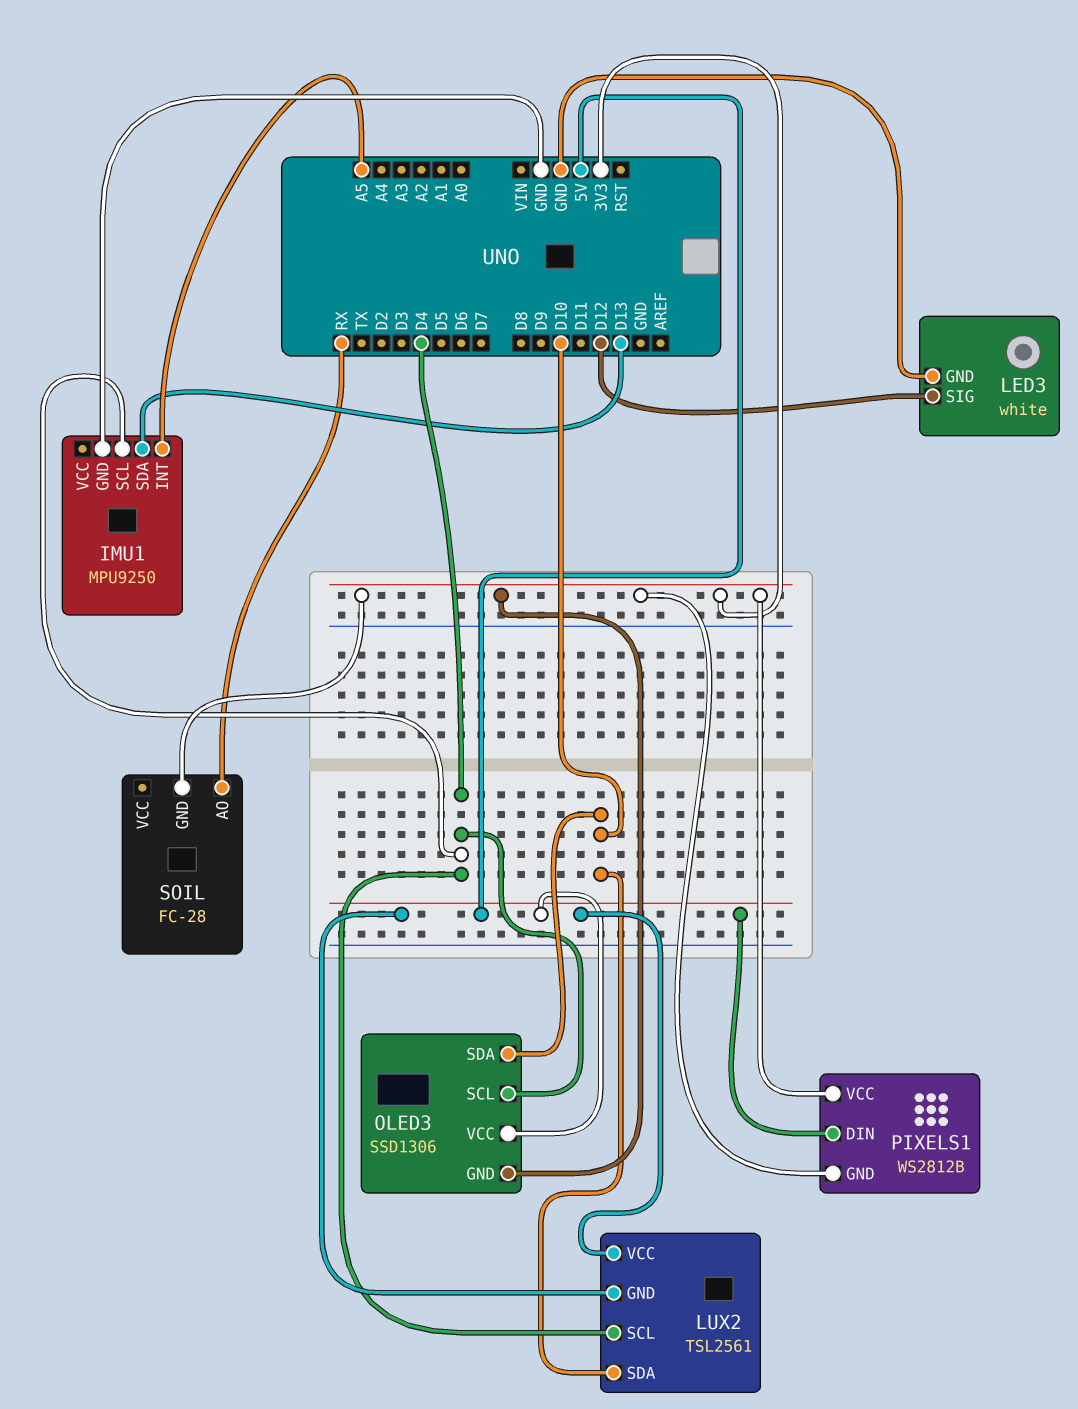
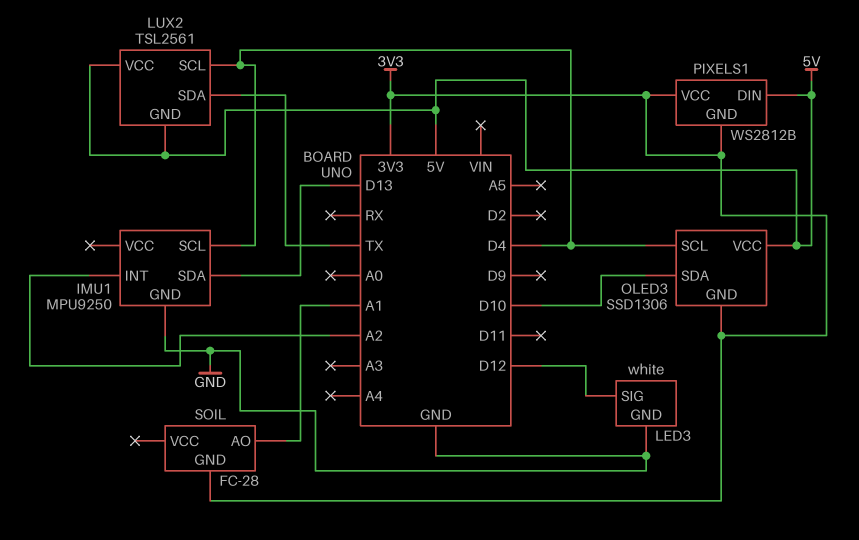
IMU1 pin INT: A5 -> A2
LUX2 pin SDA: D10 -> TX
SOIL pin AO: RX -> A1

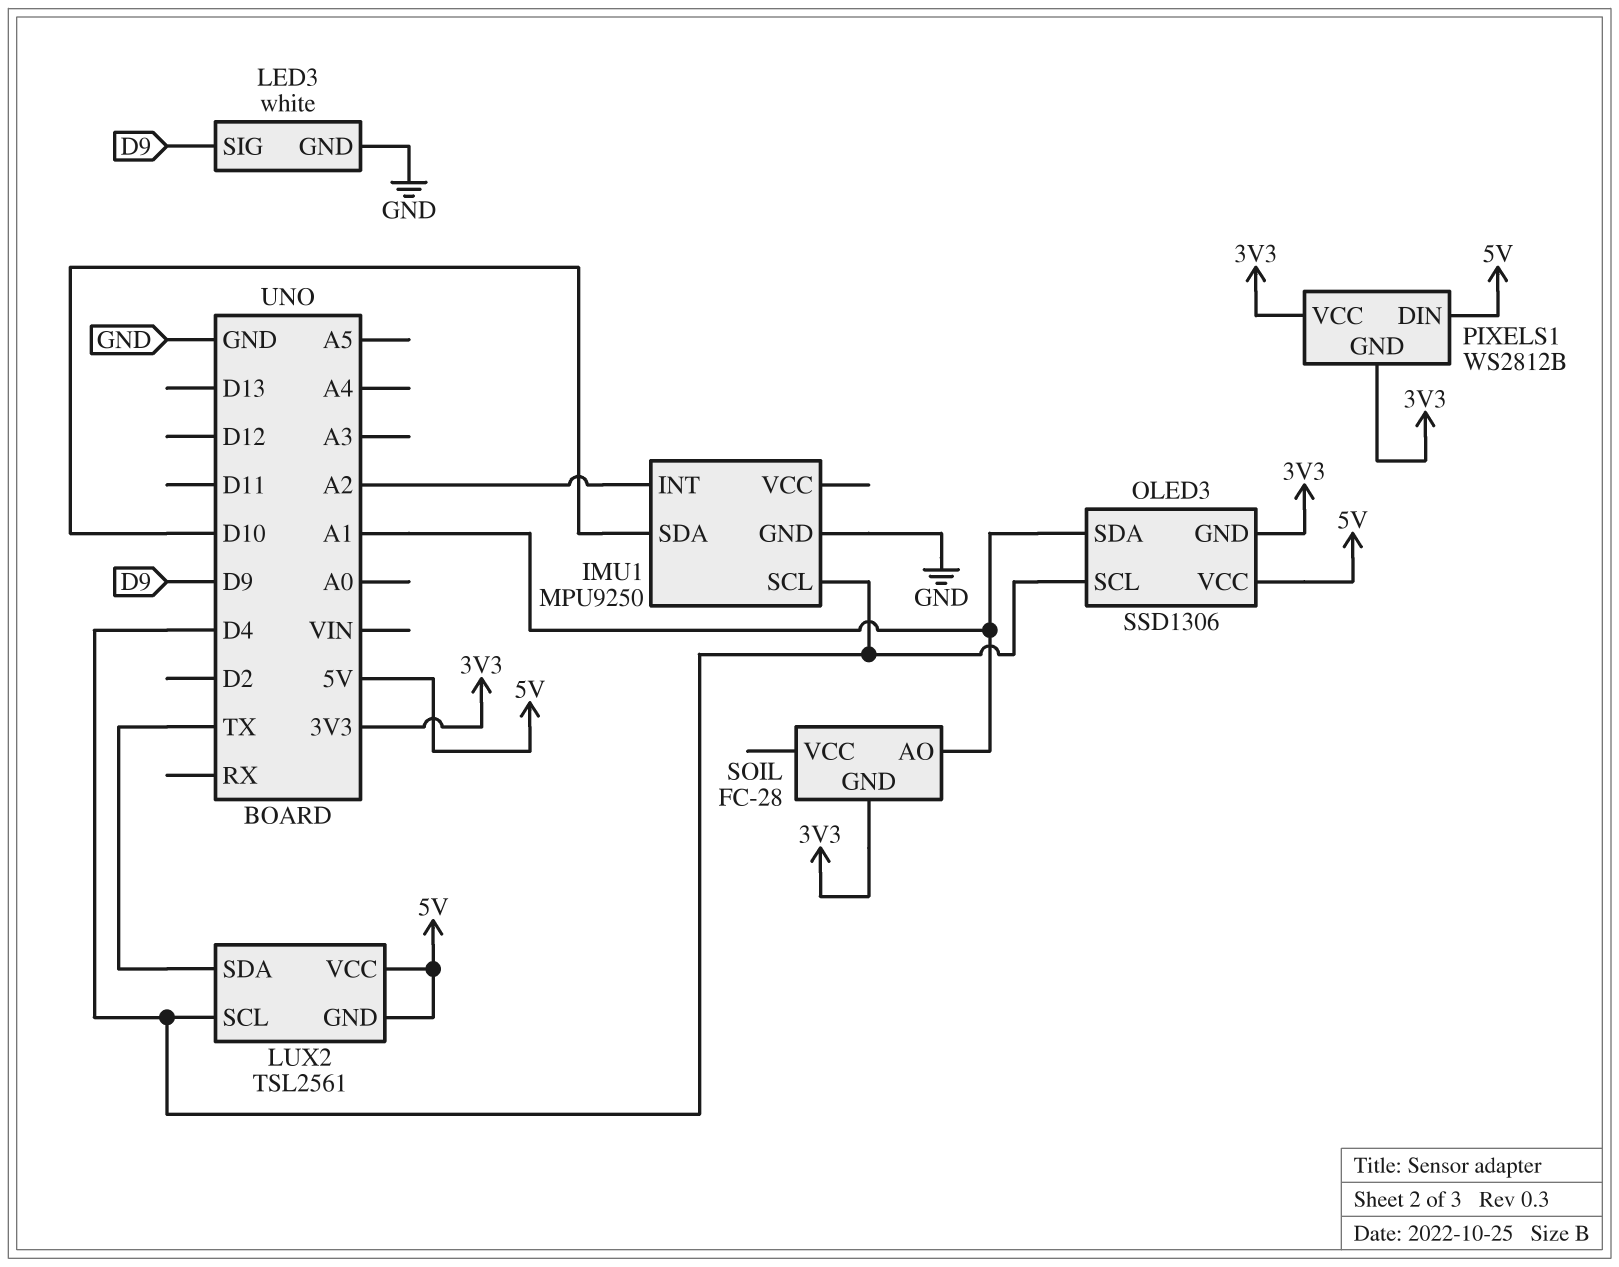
IMU1 pin SDA: D13 -> D10
LED3 pin SIG: D12 -> D9
OLED3 pin SDA: D10 -> A1

